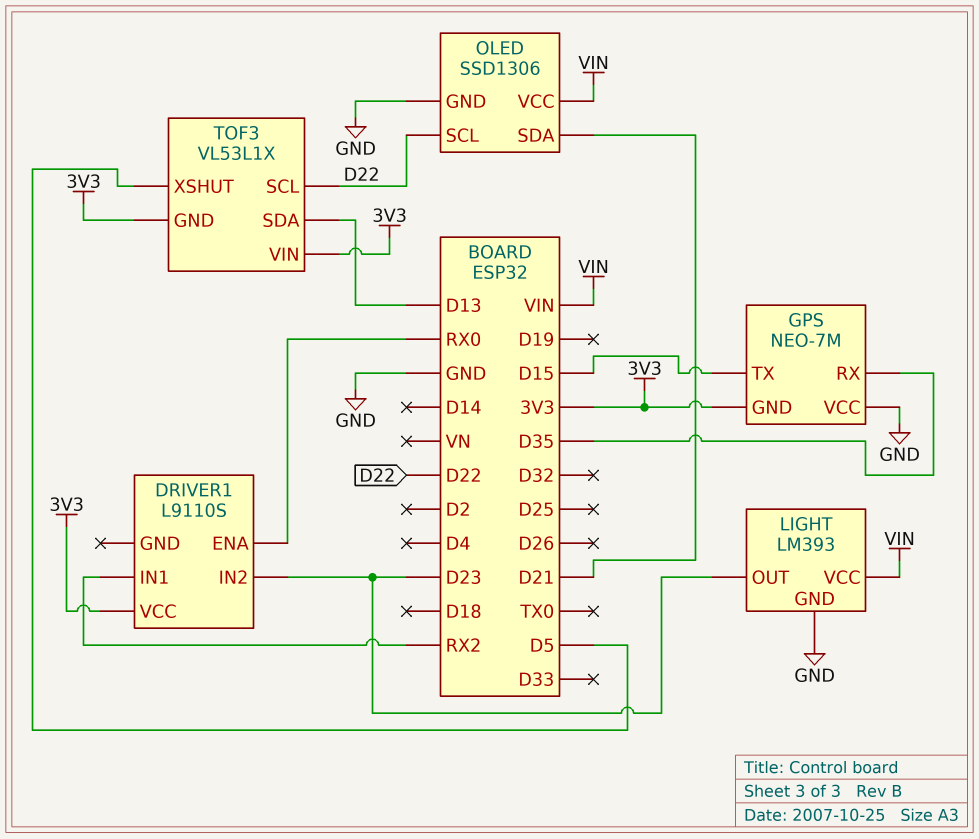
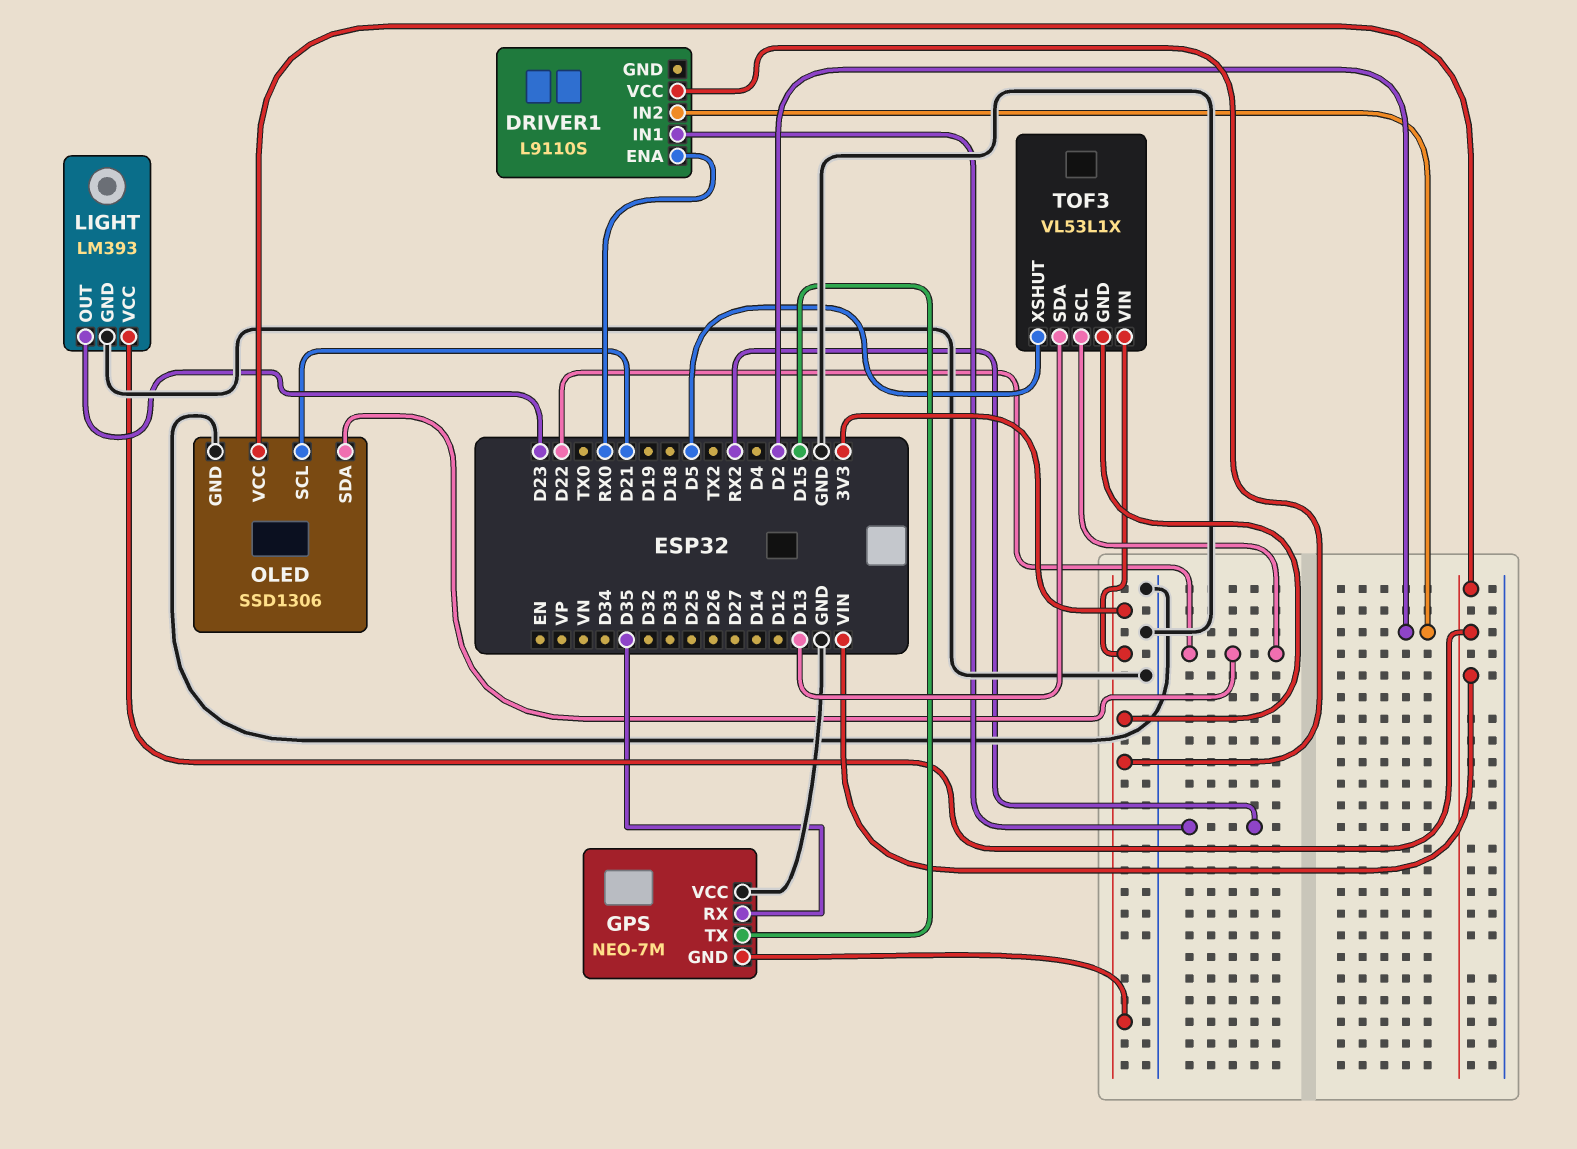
DRIVER1 pin IN2: D23 -> D2
OLED pin SCL: D22 -> D21
OLED pin SDA: D21 -> D22

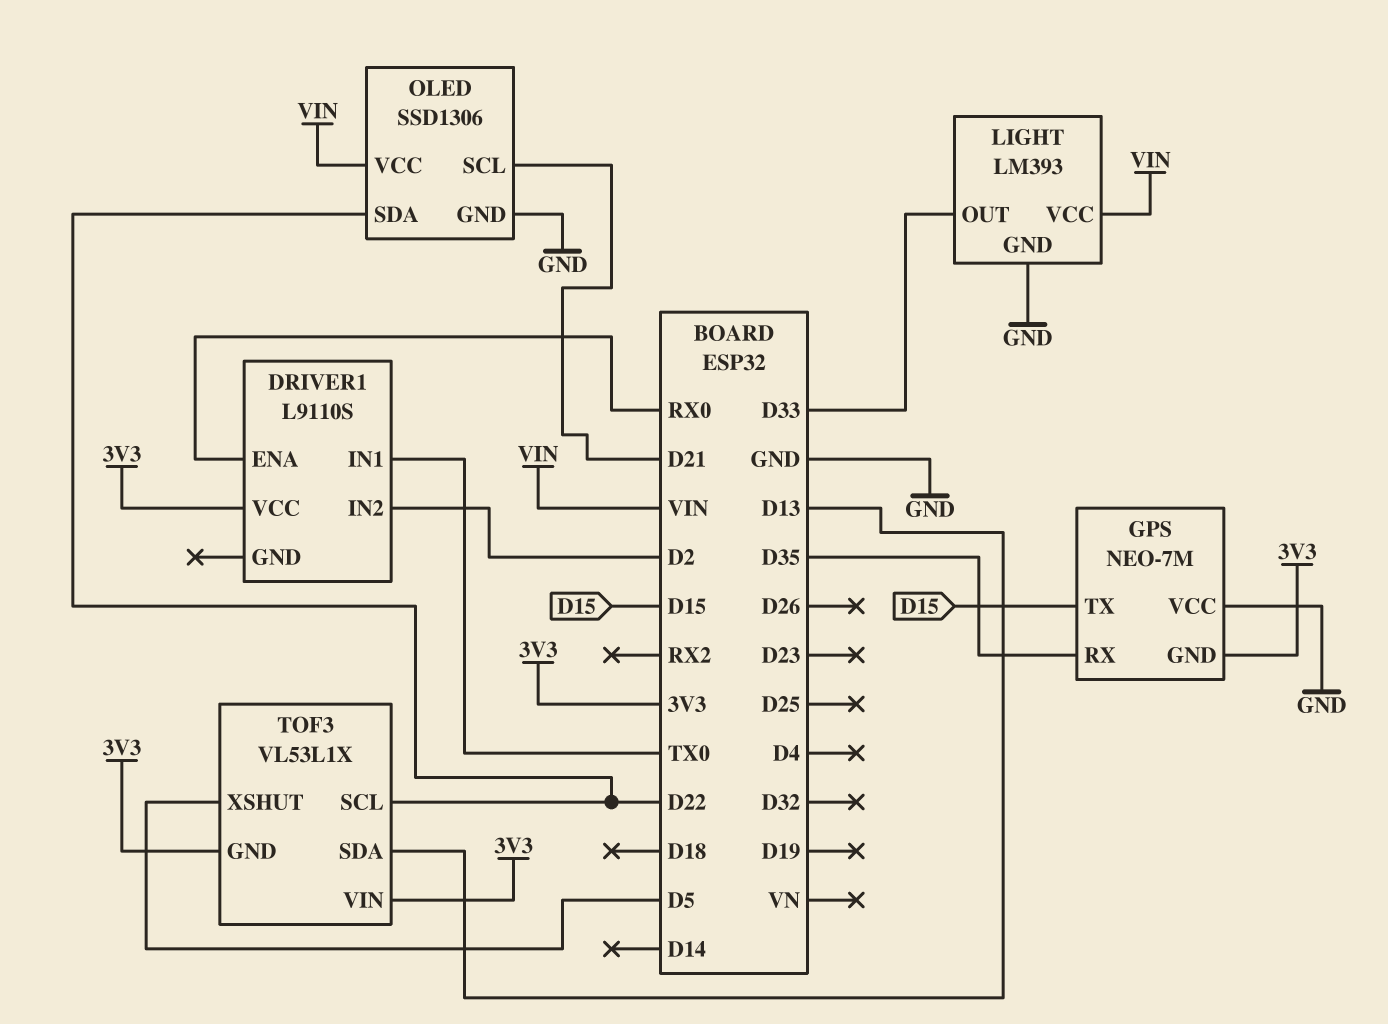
DRIVER1 pin IN1: RX2 -> TX0
LIGHT pin OUT: D23 -> D33

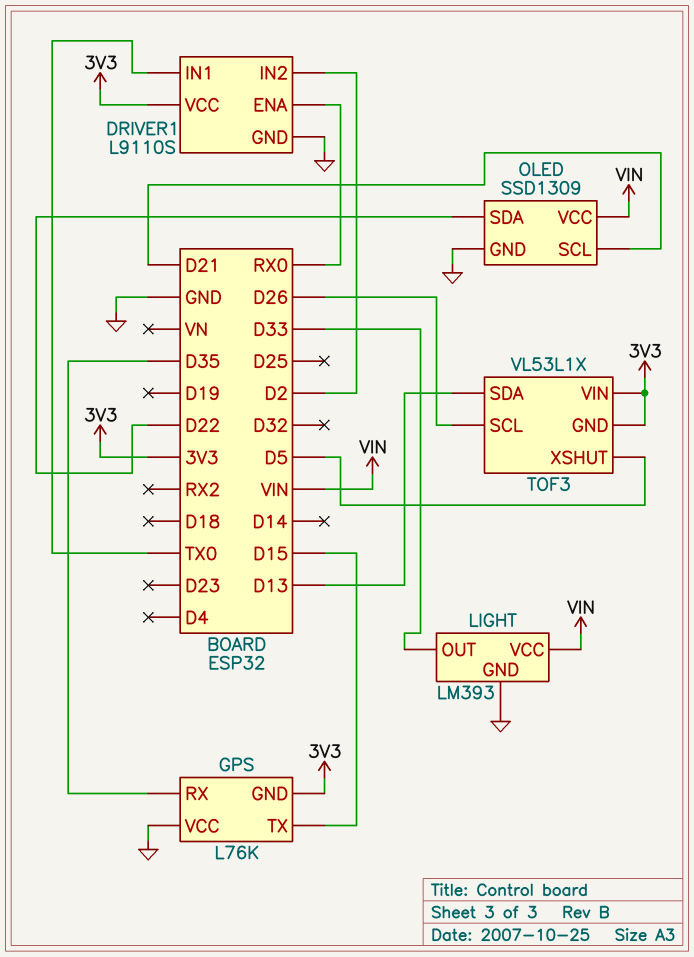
DRIVER1 pin GND: none -> GND
GPS: NEO-7M -> L76K
OLED: SSD1306 -> SSD1309
TOF3 pin SCL: D22 -> D26

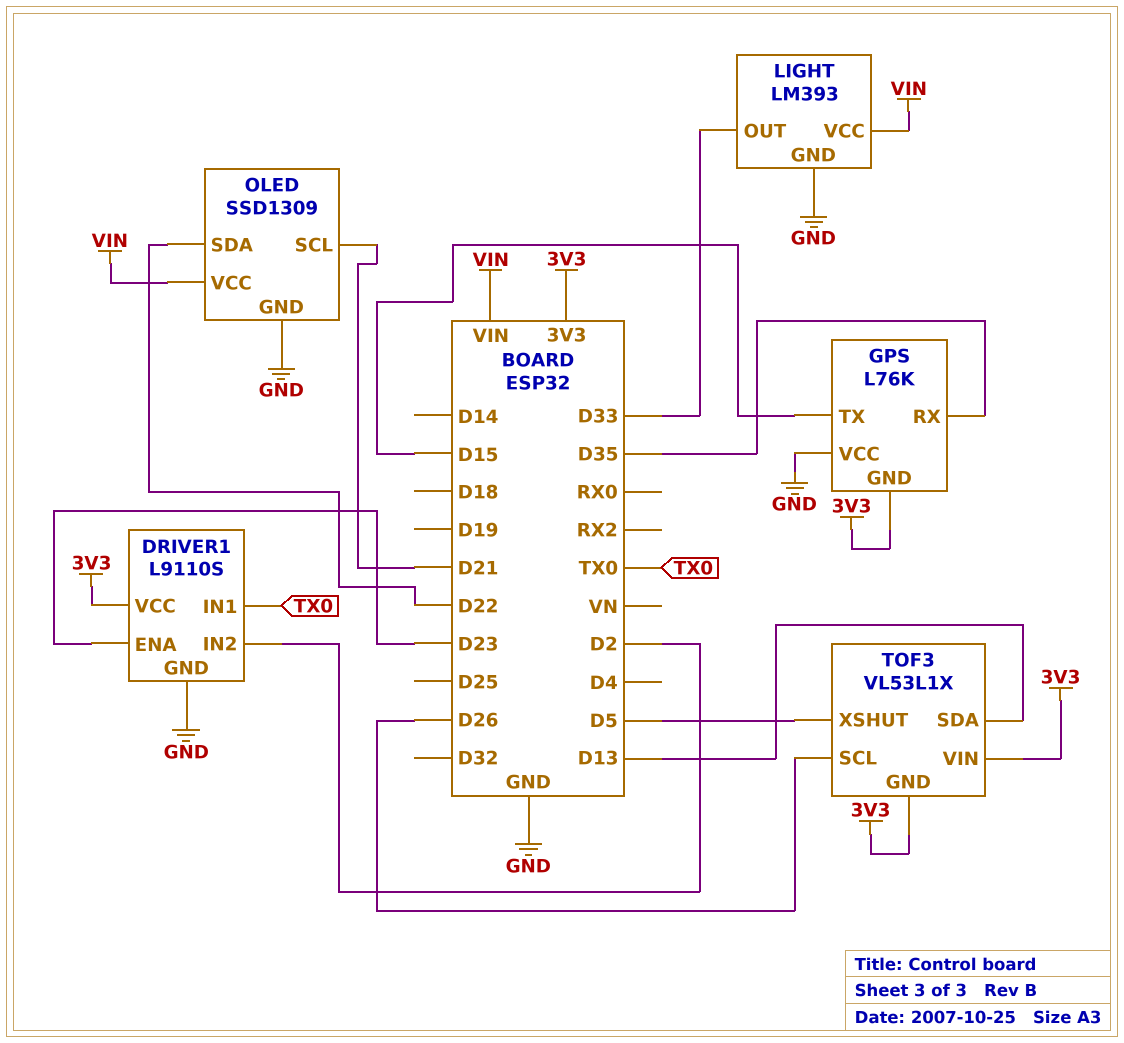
DRIVER1 pin ENA: RX0 -> D23

